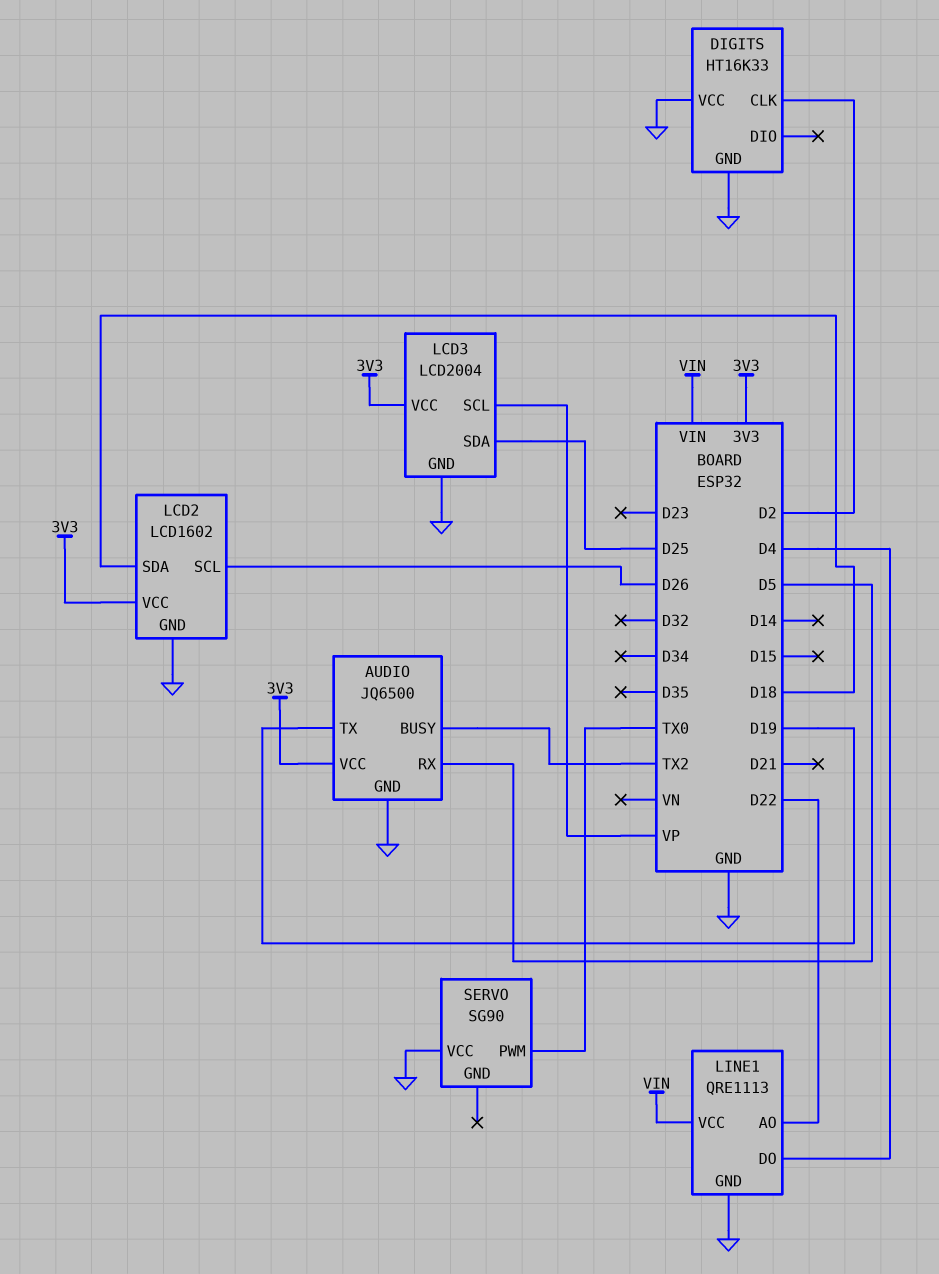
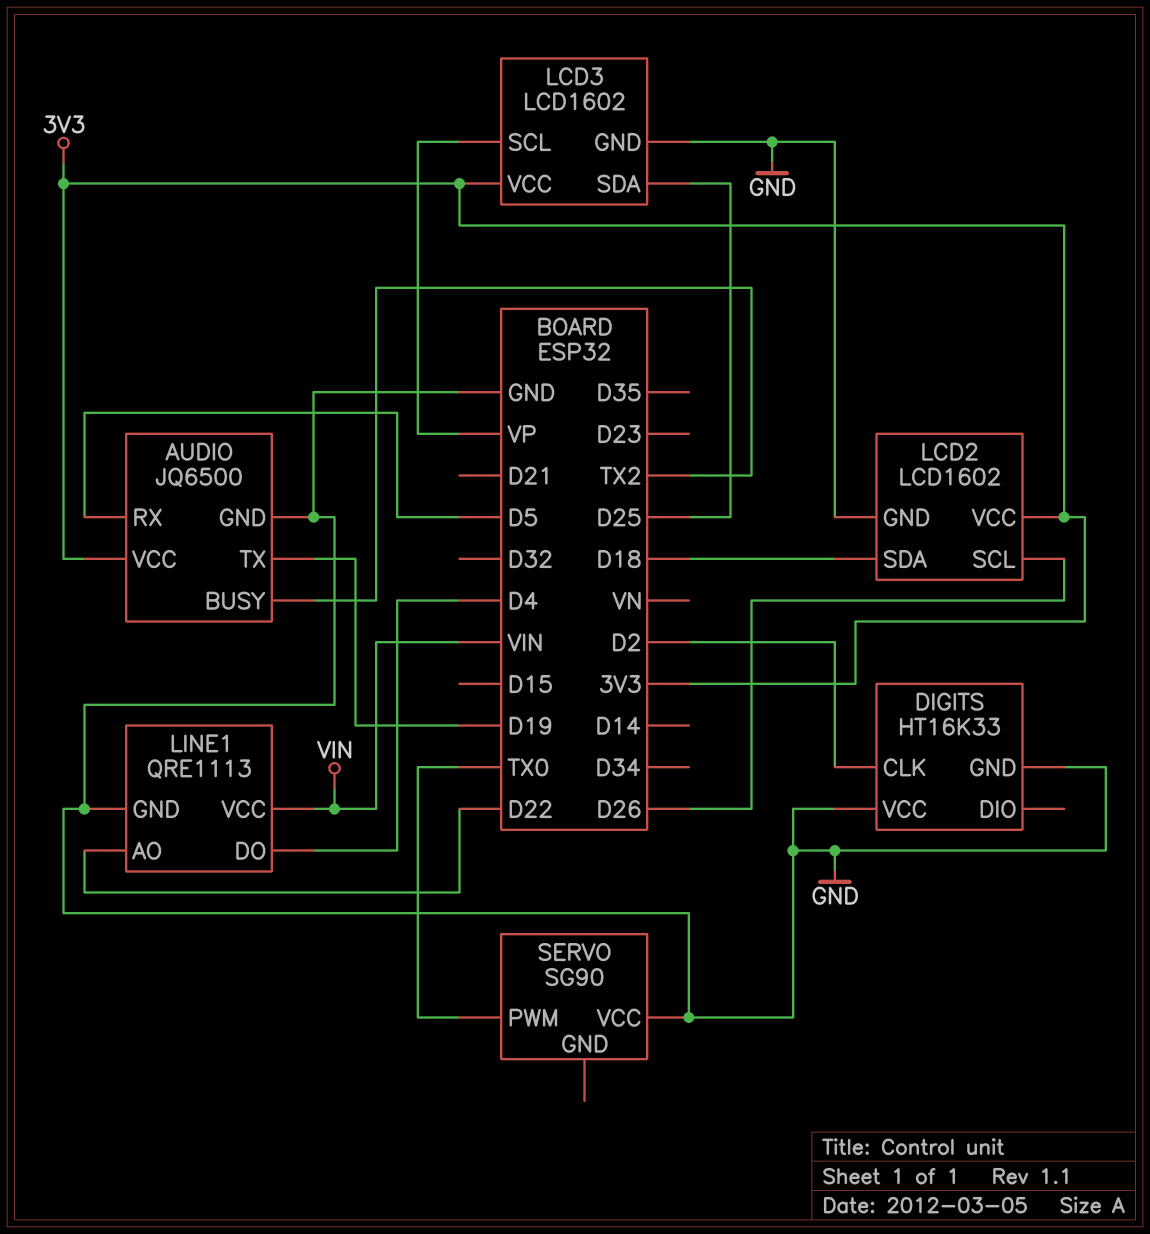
LCD3: LCD2004 -> LCD1602

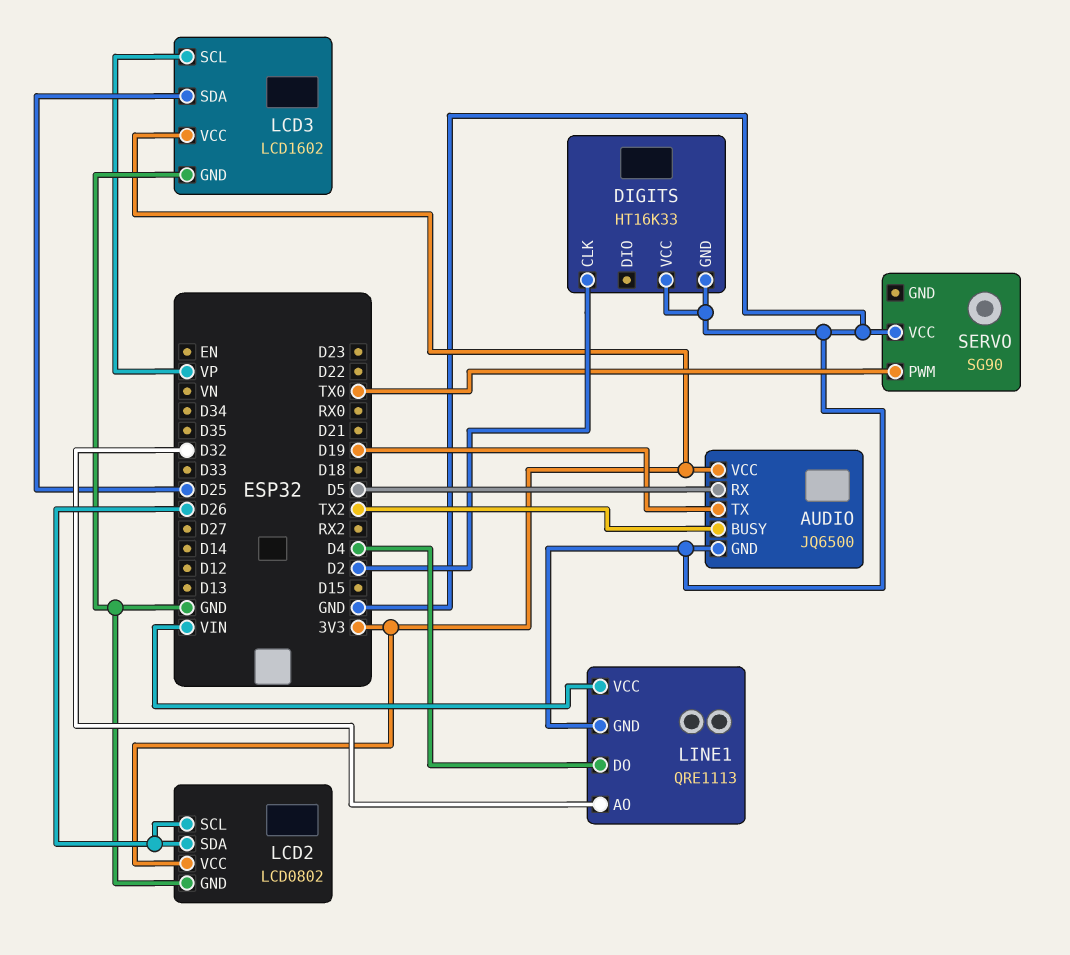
LCD2: LCD1602 -> LCD0802
LCD2 pin SDA: D18 -> D26
LINE1 pin AO: D22 -> D32

